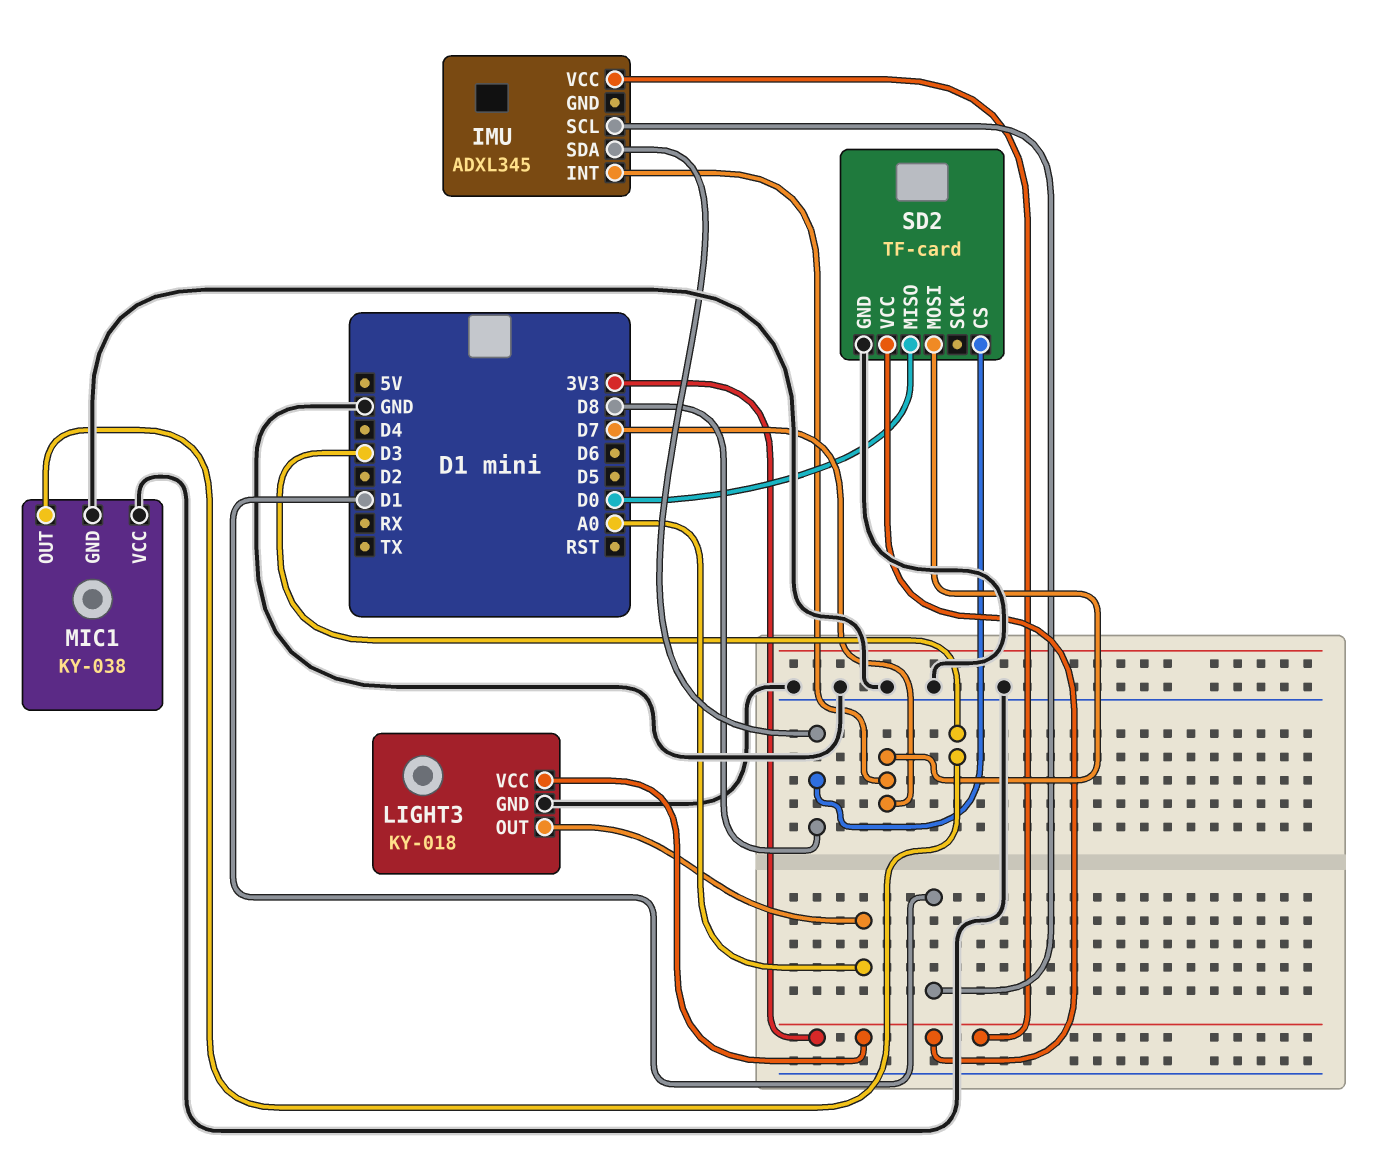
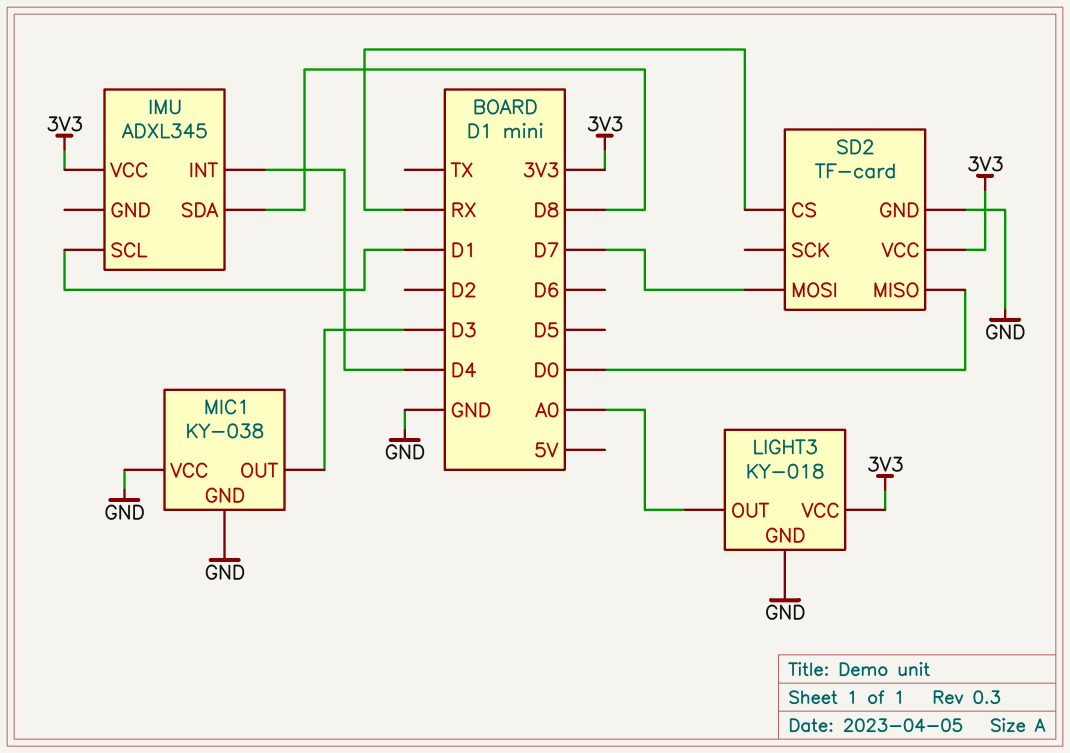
IMU pin INT: D7 -> D4
SD2 pin CS: D8 -> RX

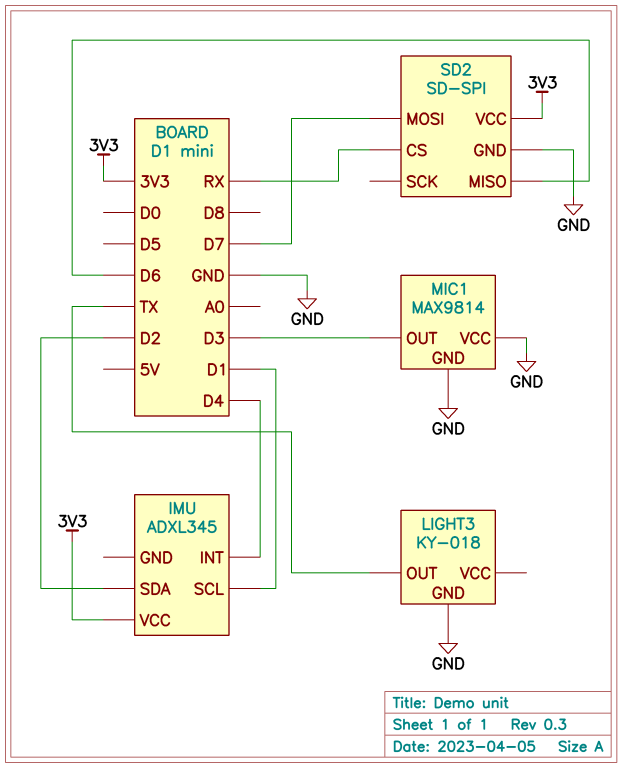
IMU pin SDA: D8 -> D2
LIGHT3 pin OUT: A0 -> TX
LIGHT3 pin VCC: 3V3 -> none
MIC1: KY-038 -> MAX9814
SD2: TF-card -> SD-SPI
SD2 pin MISO: D0 -> D6

